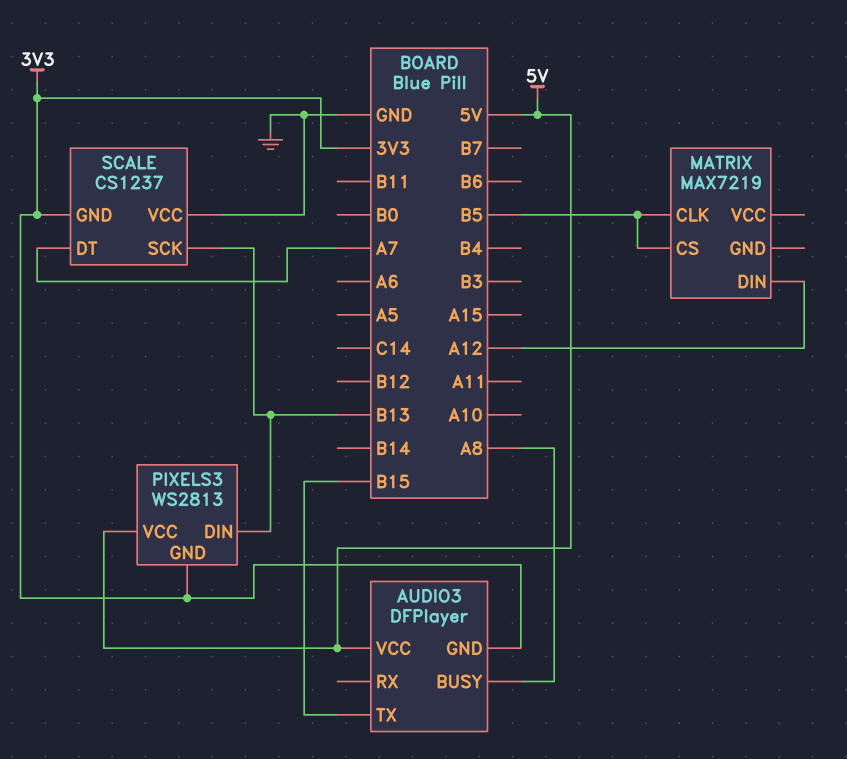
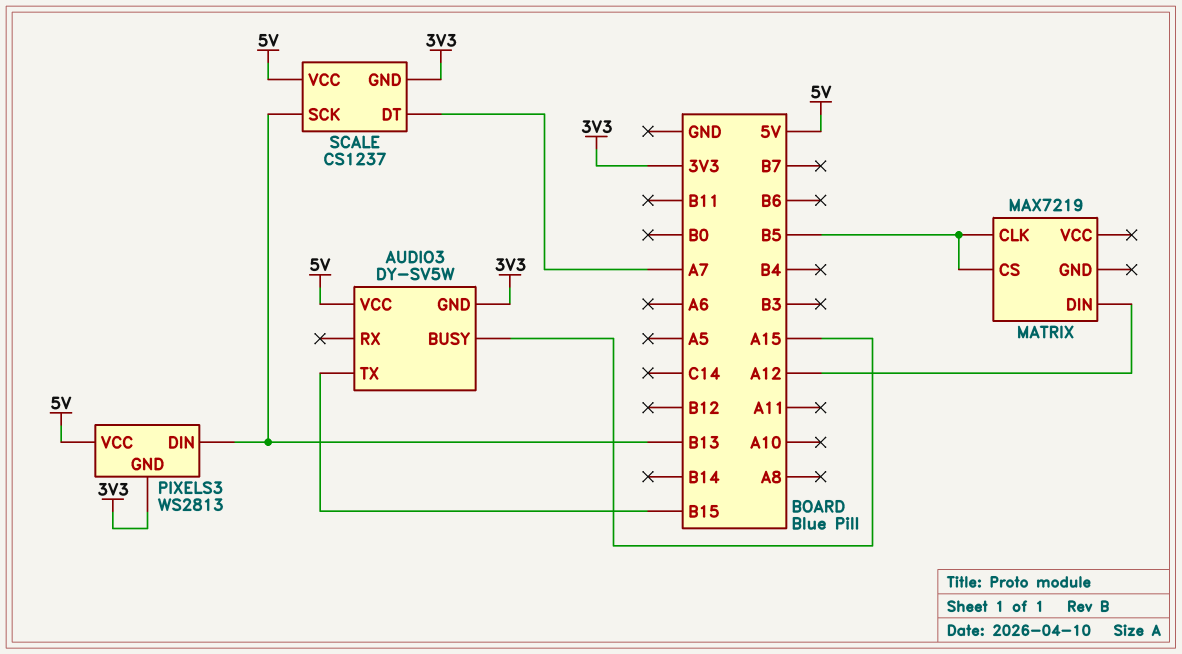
AUDIO3: DFPlayer -> DY-SV5W
AUDIO3 pin BUSY: A8 -> A15
SCALE pin VCC: GND -> 5V

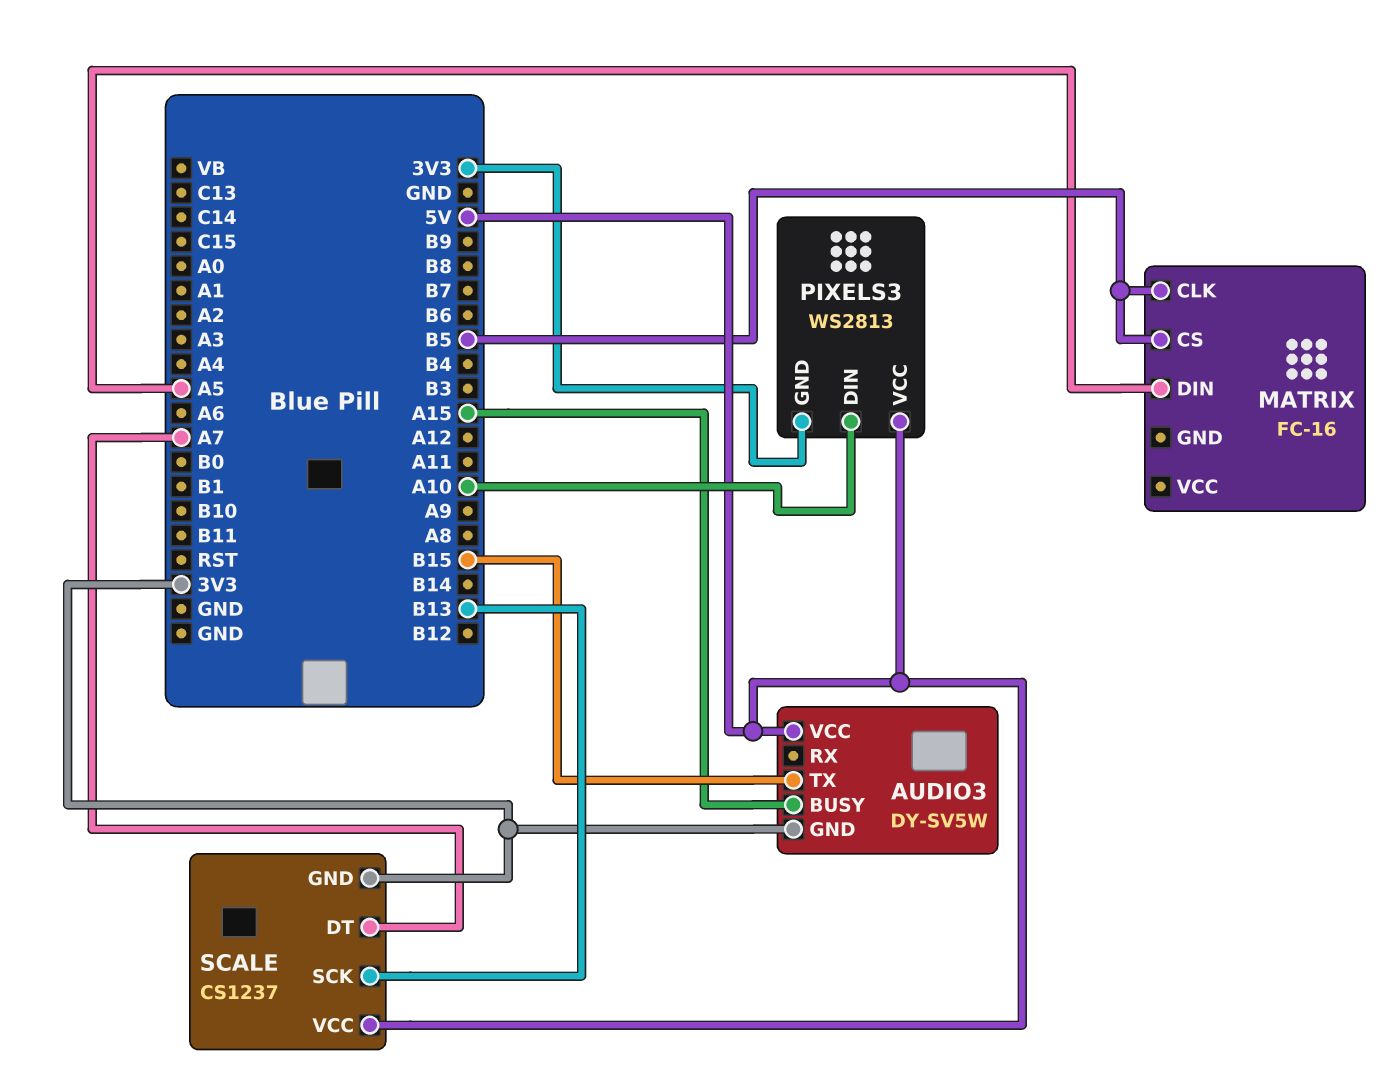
MATRIX: MAX7219 -> FC-16
MATRIX pin DIN: A12 -> A5
PIXELS3 pin DIN: B13 -> A10

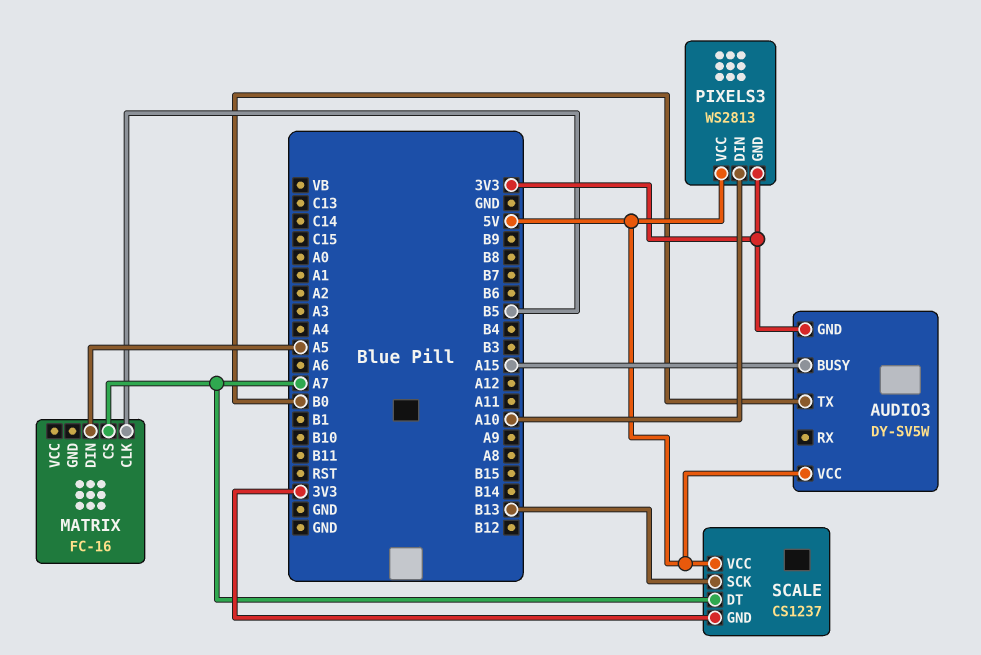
AUDIO3 pin TX: B15 -> B0
MATRIX pin CS: B5 -> A7

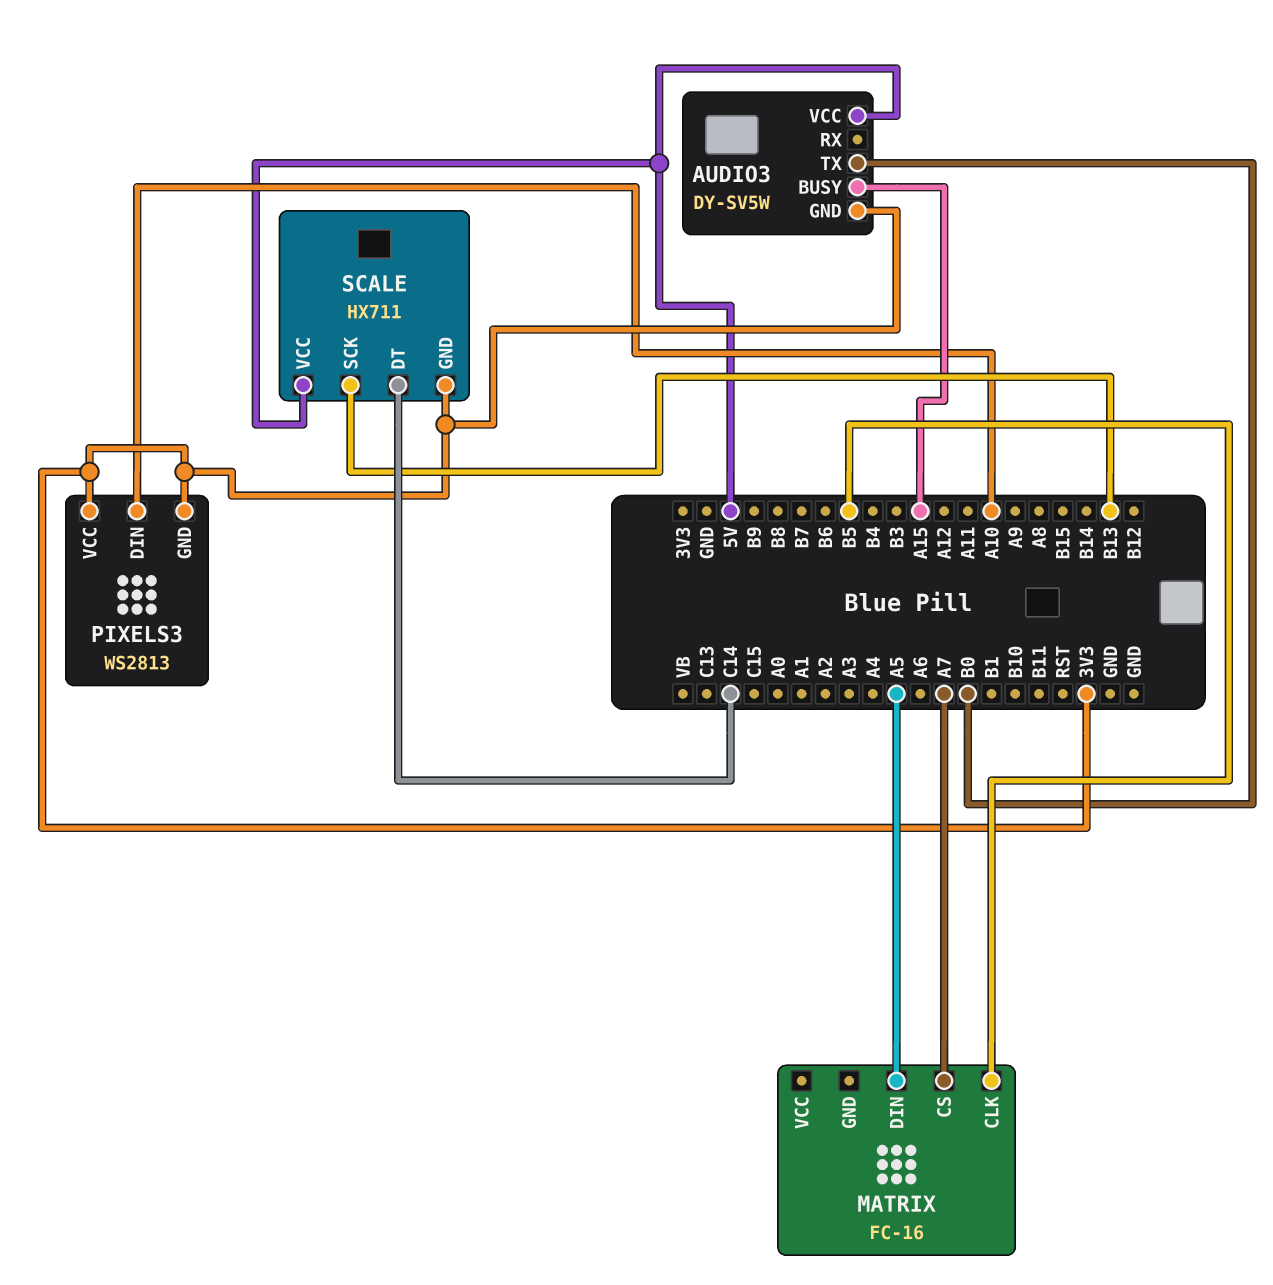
PIXELS3 pin VCC: 5V -> 3V3
SCALE: CS1237 -> HX711
SCALE pin DT: A7 -> C14

